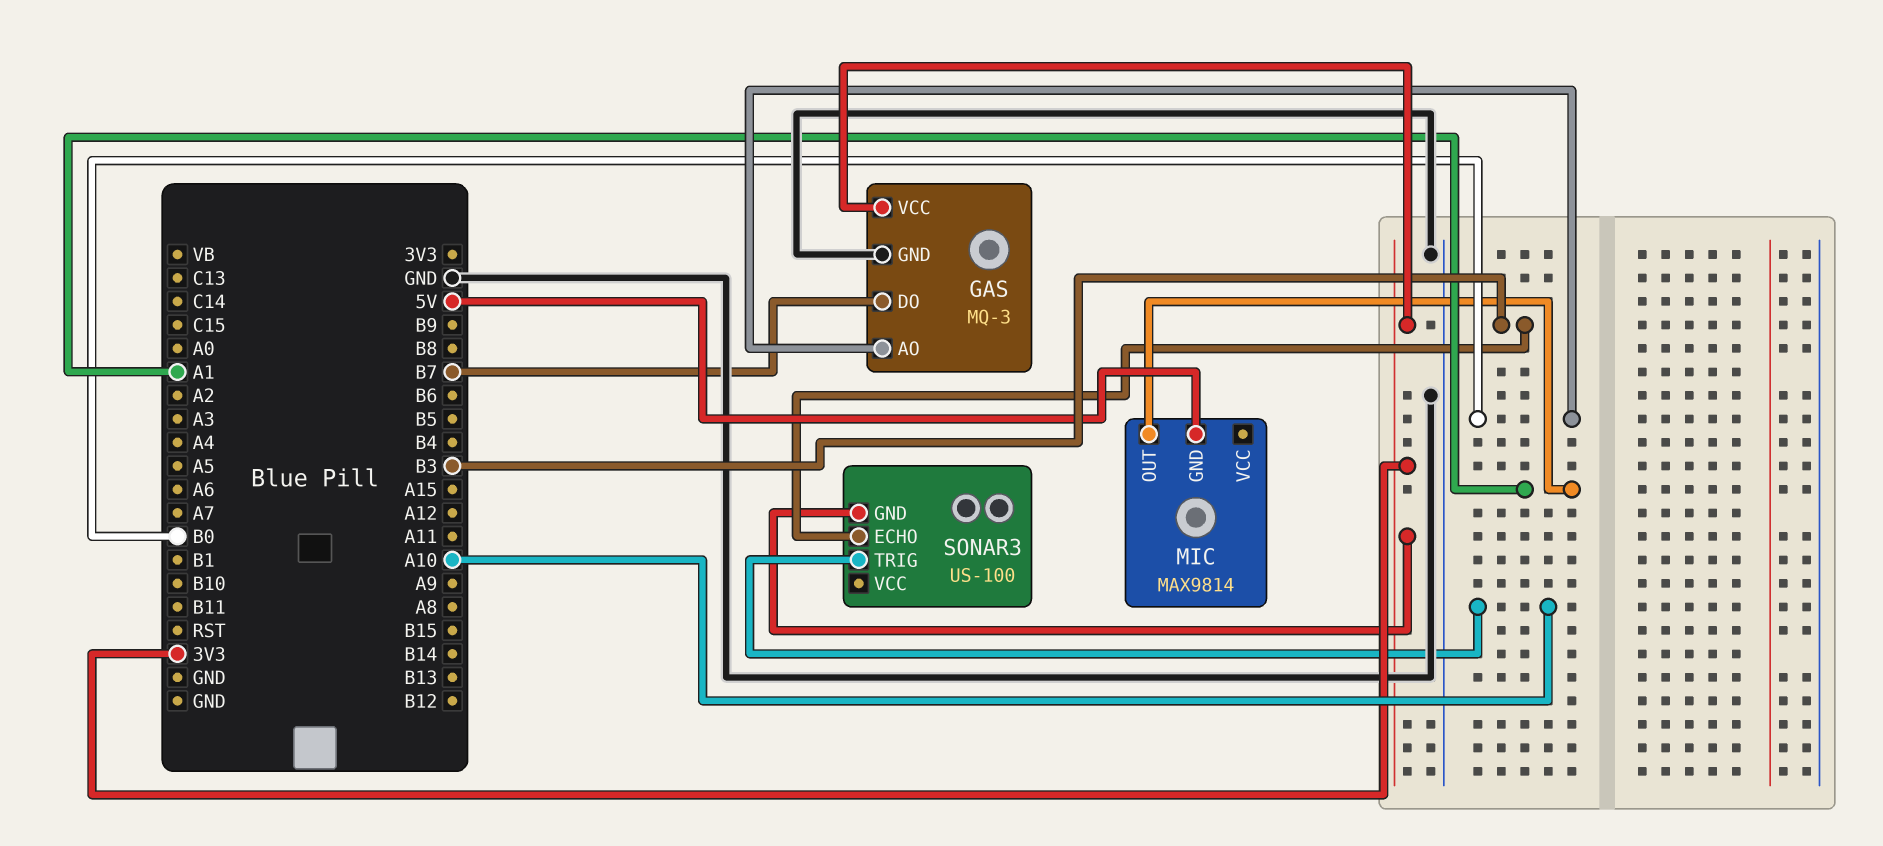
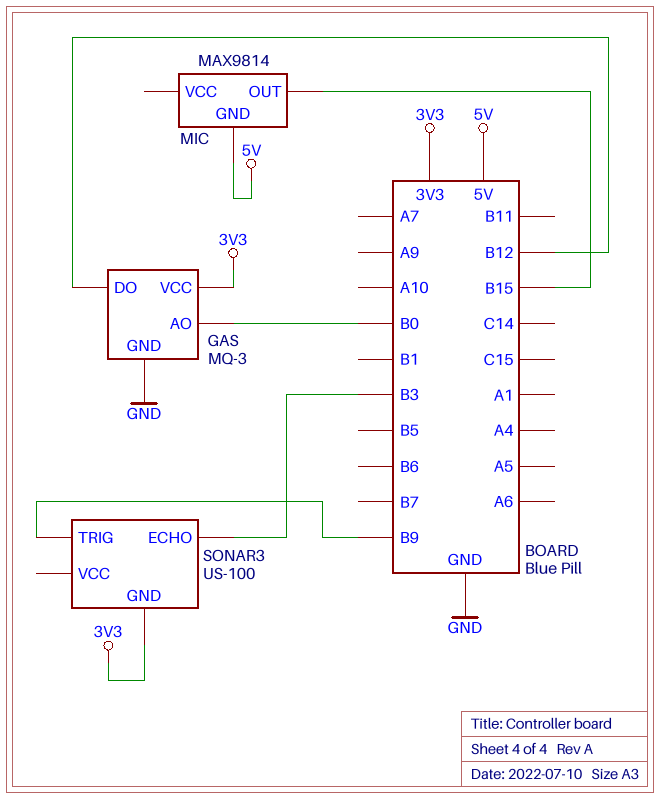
GAS pin DO: B7 -> B12
MIC pin OUT: A1 -> B15
SONAR3 pin TRIG: A10 -> B9

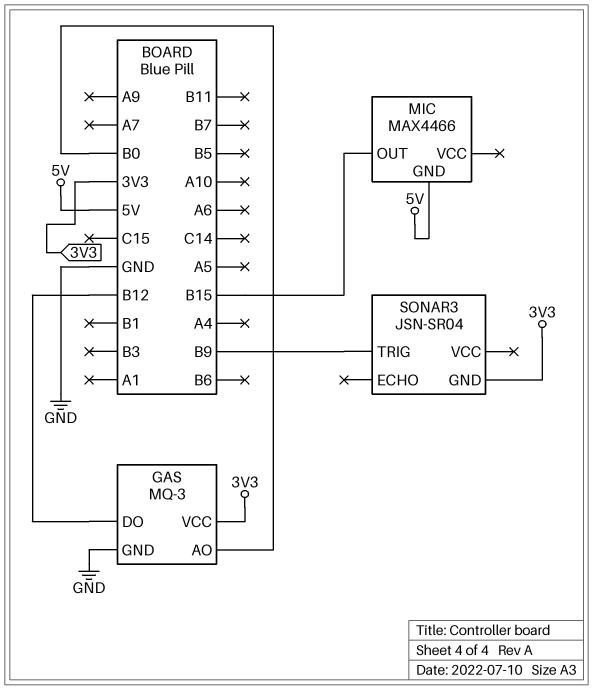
MIC: MAX9814 -> MAX4466
SONAR3: US-100 -> JSN-SR04
SONAR3 pin ECHO: B3 -> none

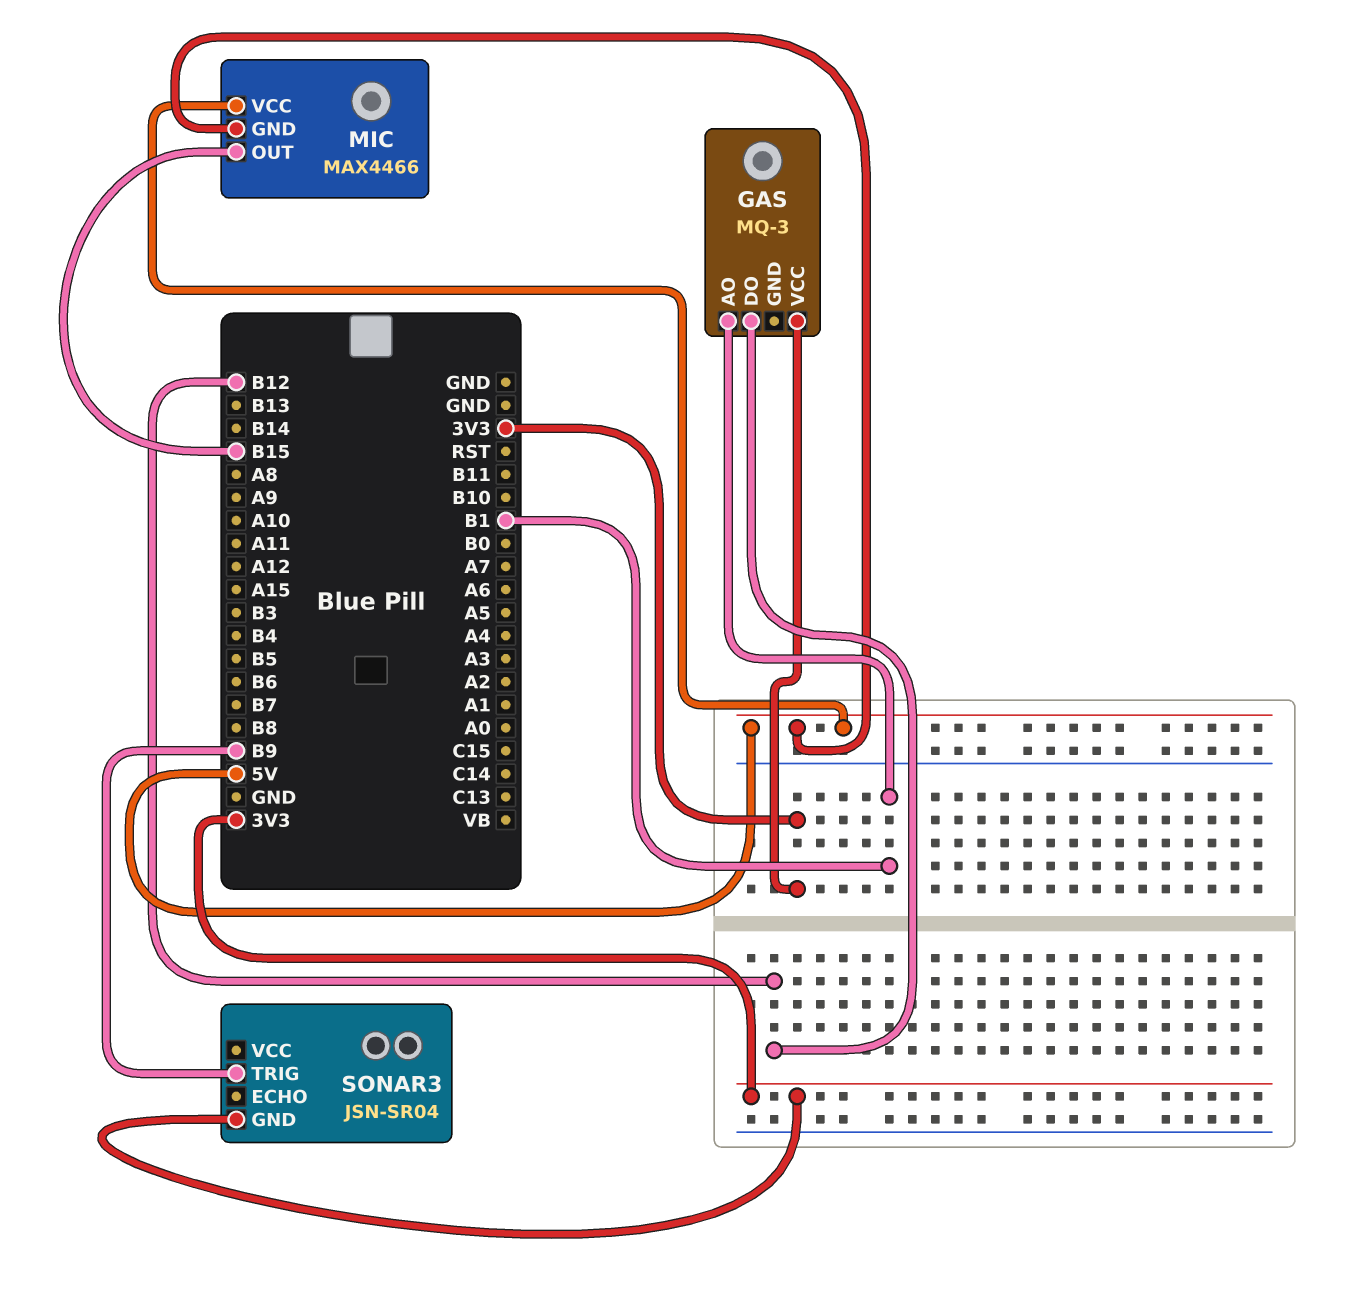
GAS pin AO: B0 -> B1
GAS pin GND: GND -> none
MIC pin VCC: none -> 5V

